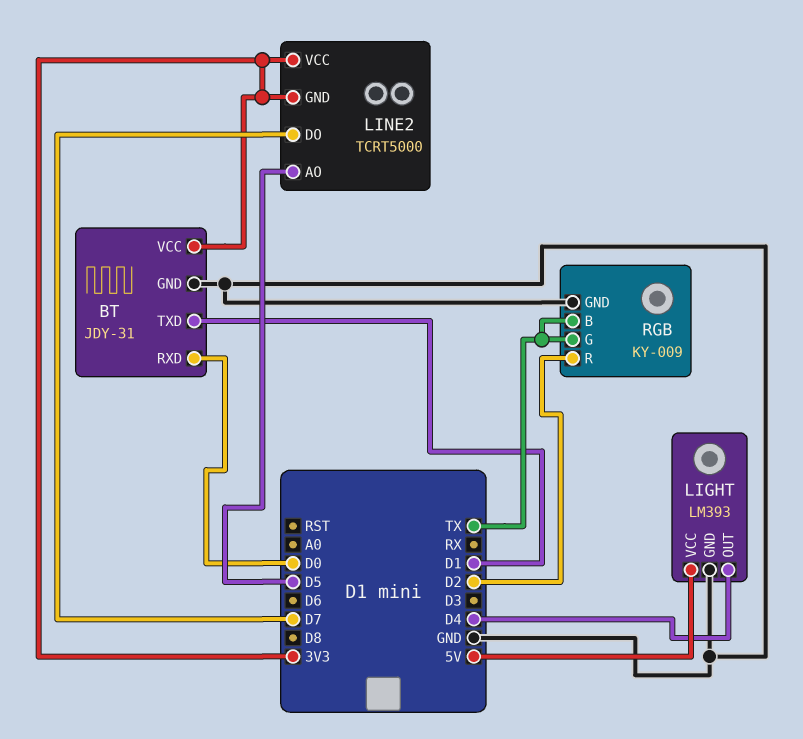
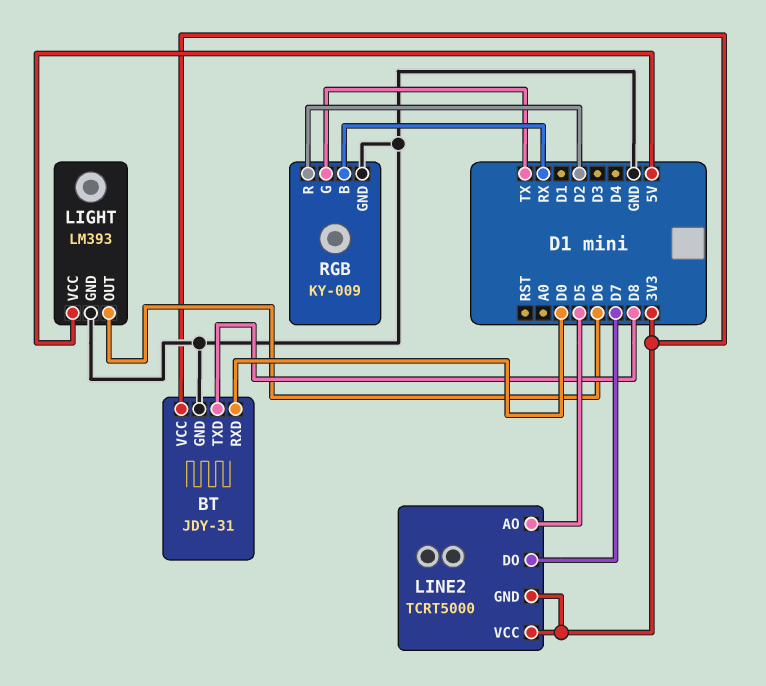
BT pin TXD: D1 -> D8
LIGHT pin OUT: D4 -> D6
RGB pin B: TX -> RX

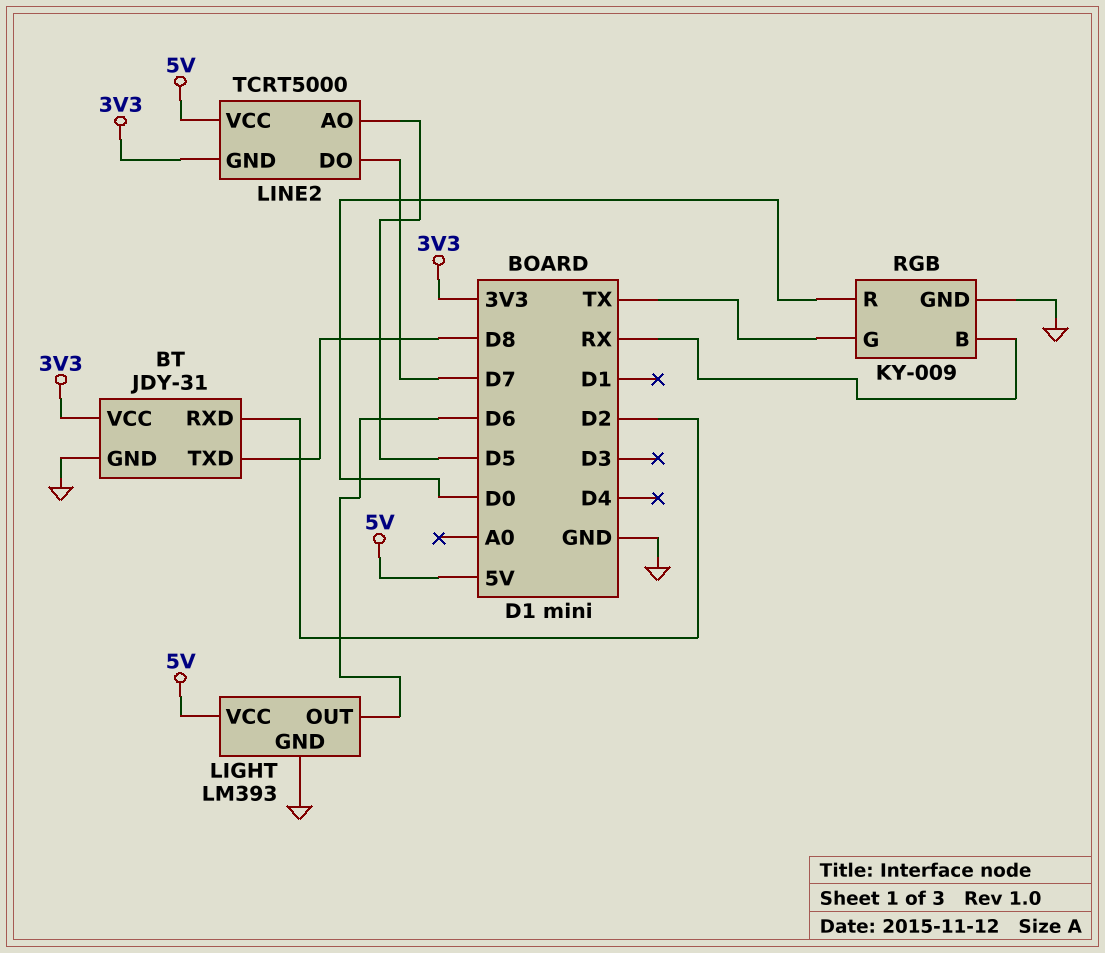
BT pin RXD: D0 -> D2
LINE2 pin VCC: 3V3 -> 5V
RGB pin R: D2 -> D0

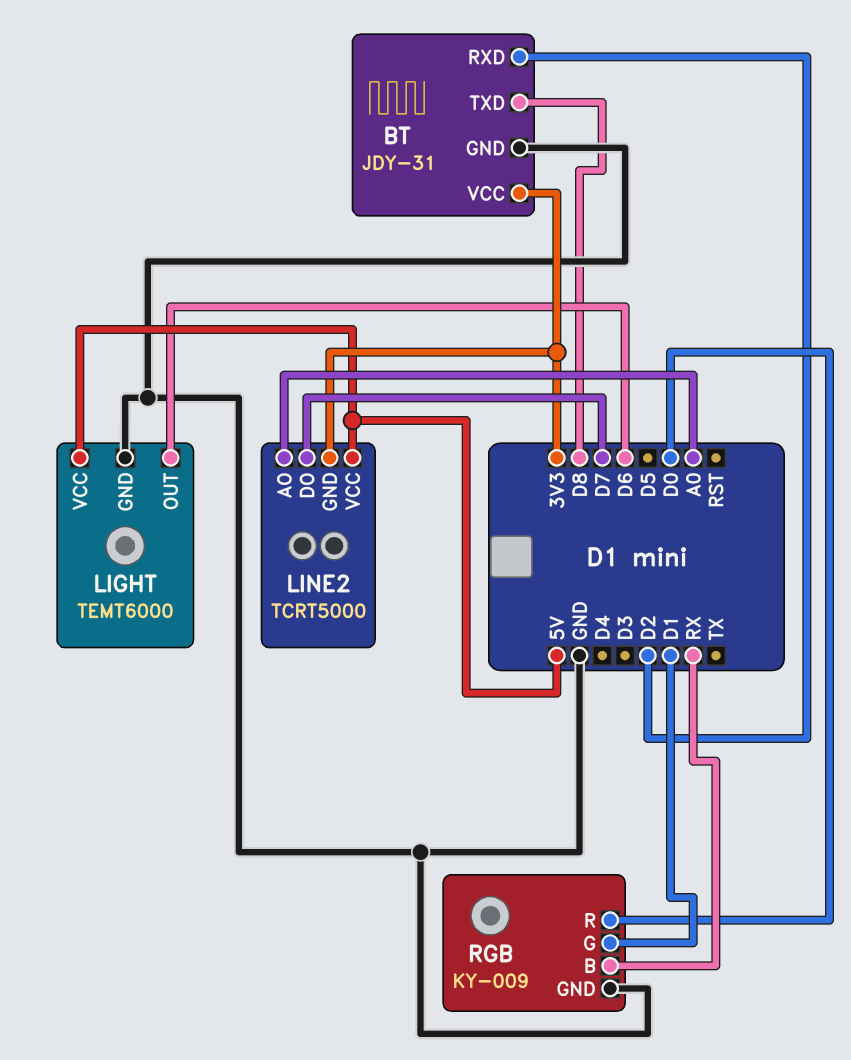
LIGHT: LM393 -> TEMT6000
LINE2 pin AO: D5 -> A0
RGB pin G: TX -> D1

